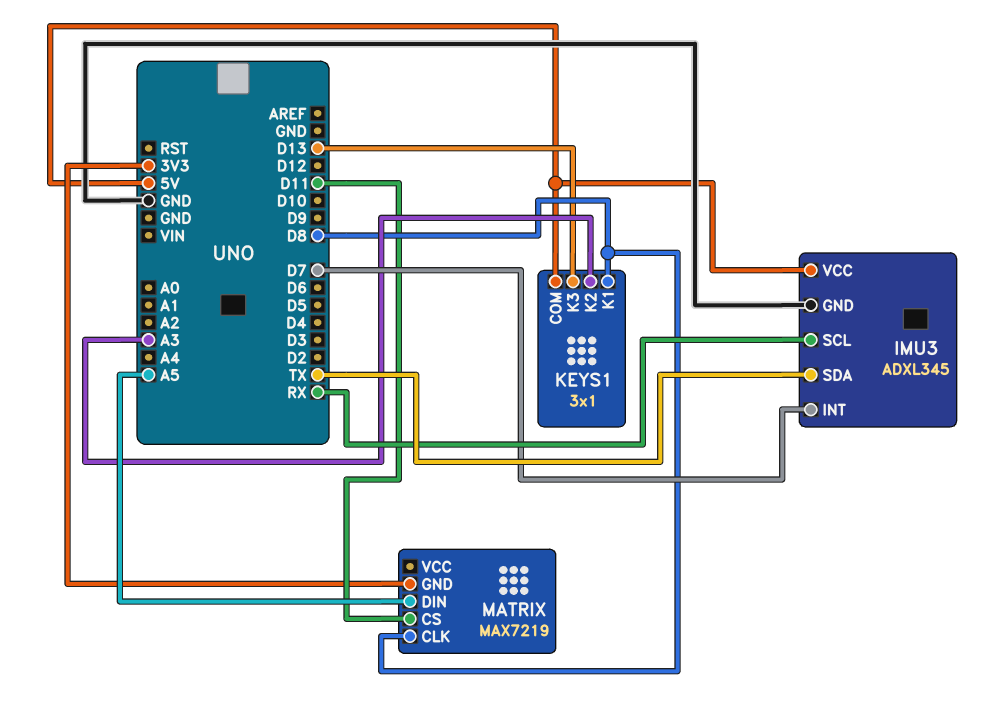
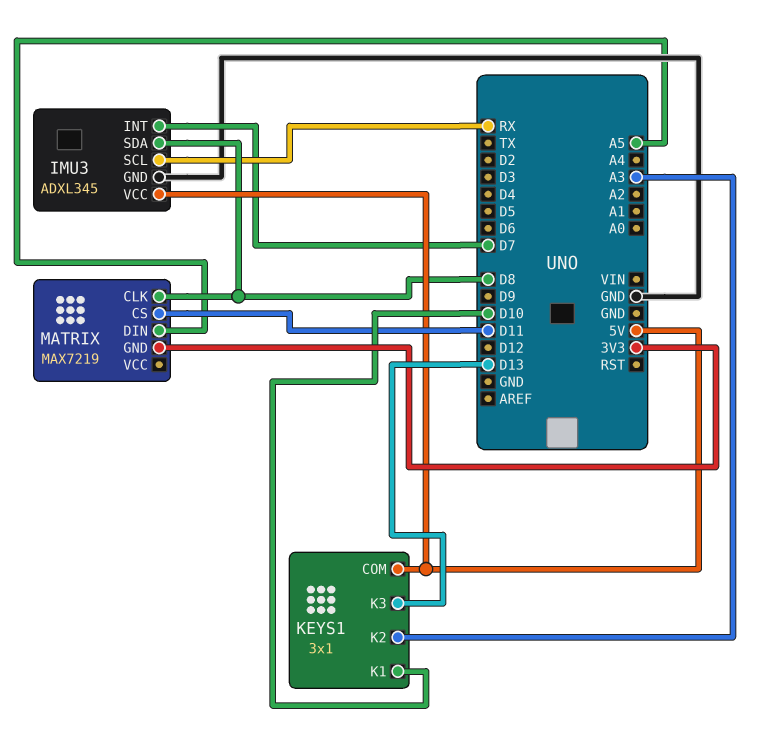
IMU3 pin SDA: TX -> D8
KEYS1 pin K1: D8 -> D10

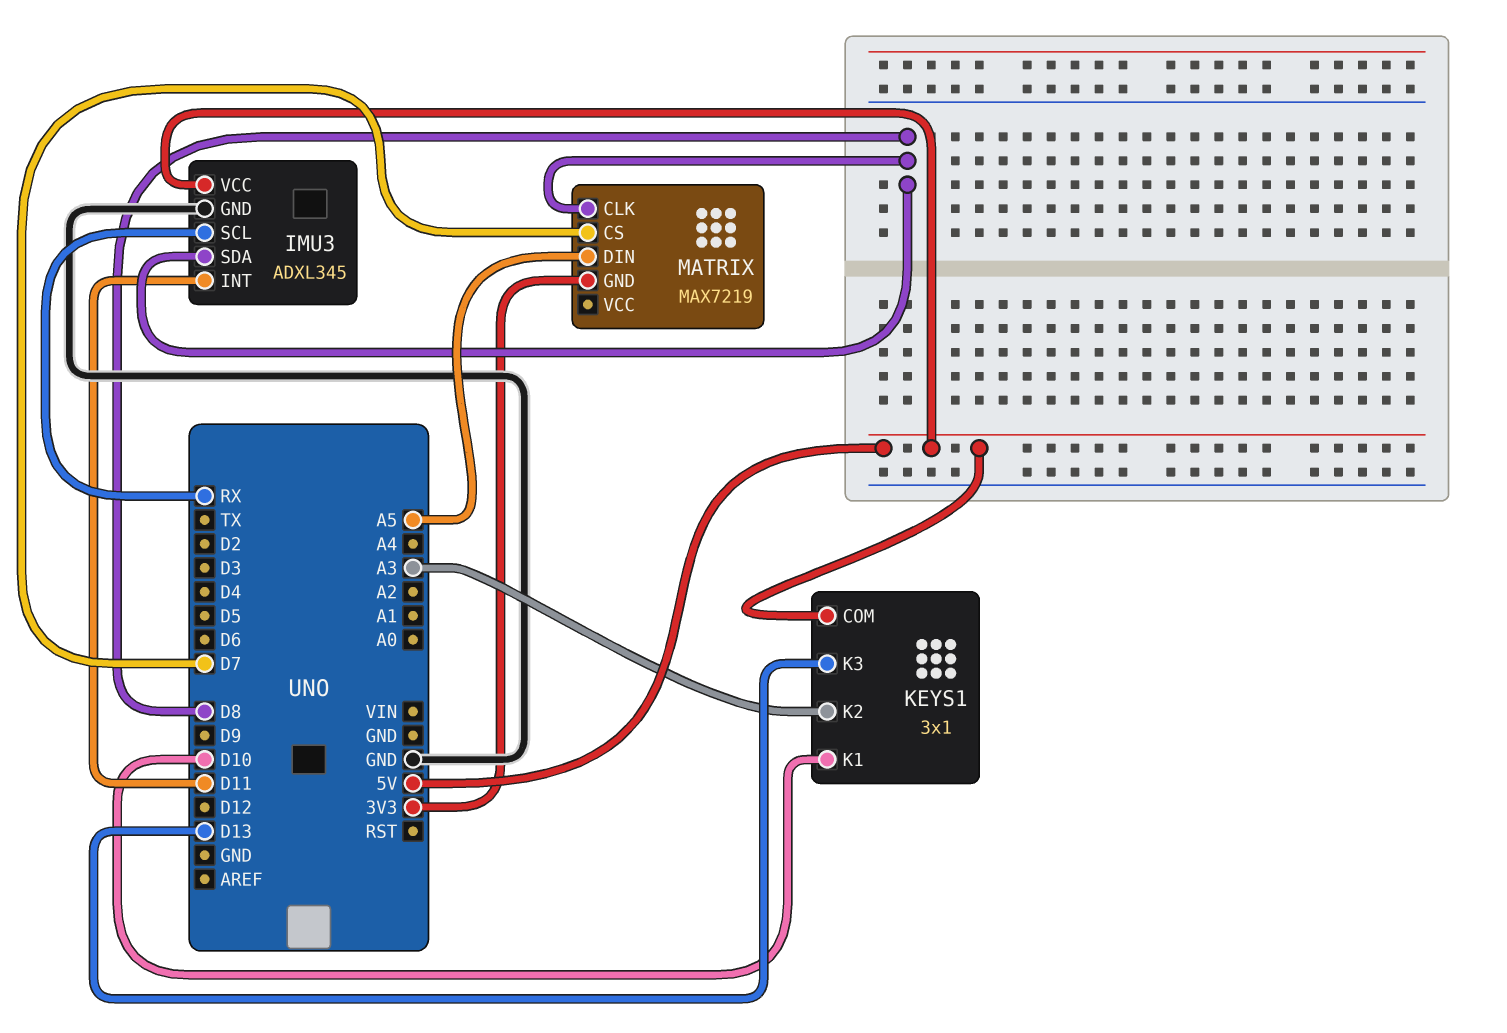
IMU3 pin INT: D7 -> D11
MATRIX pin CS: D11 -> D7

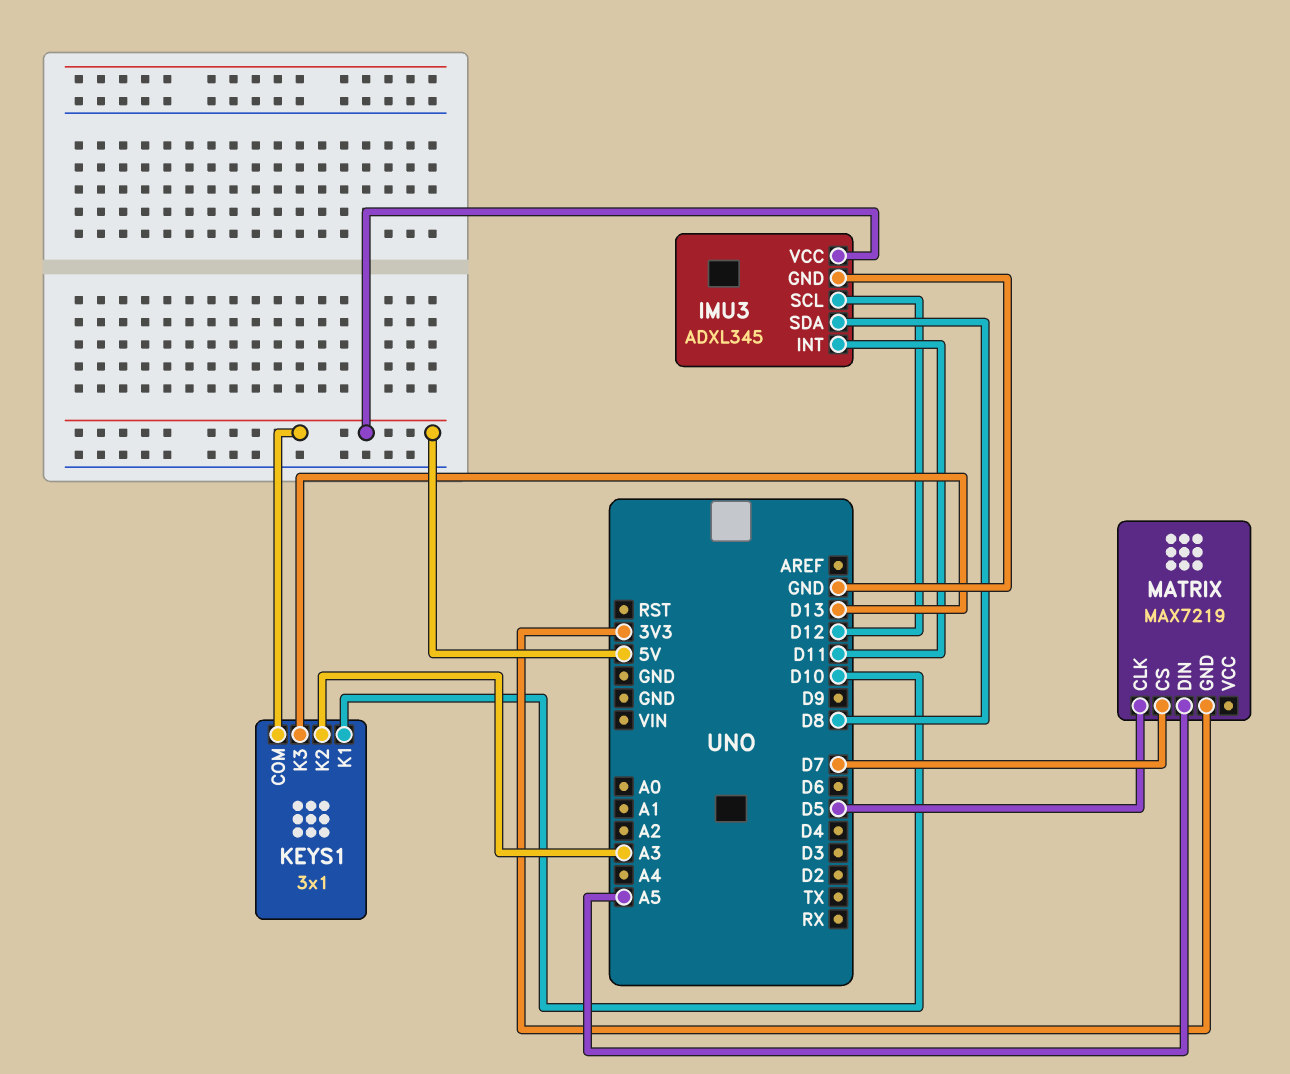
IMU3 pin SCL: RX -> D12
MATRIX pin CLK: D8 -> D5

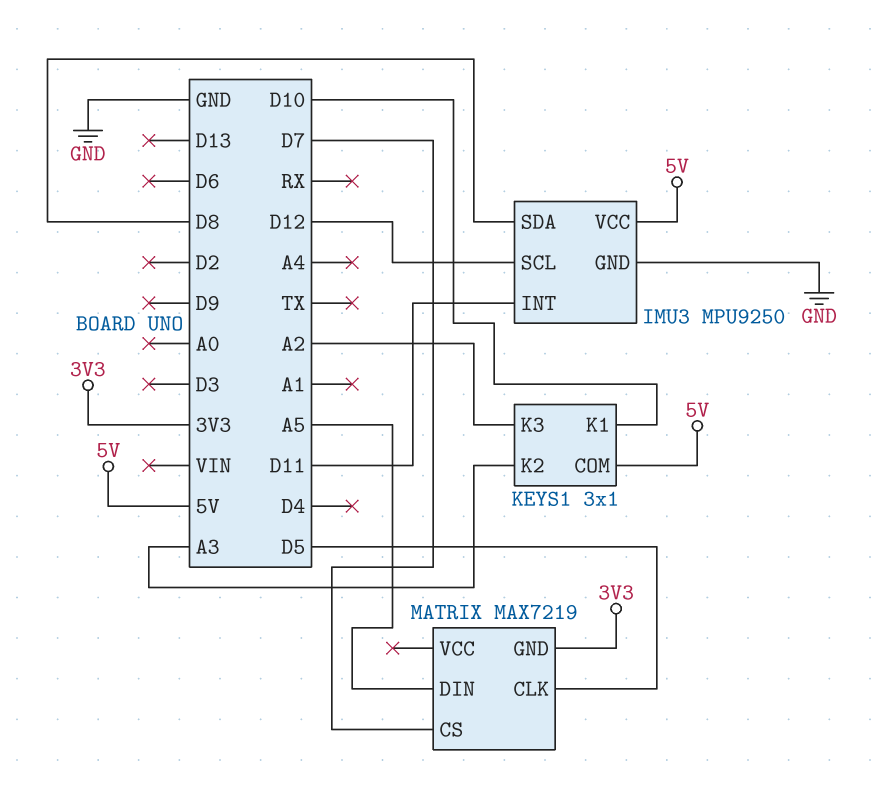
IMU3: ADXL345 -> MPU9250
KEYS1 pin K3: D13 -> A2

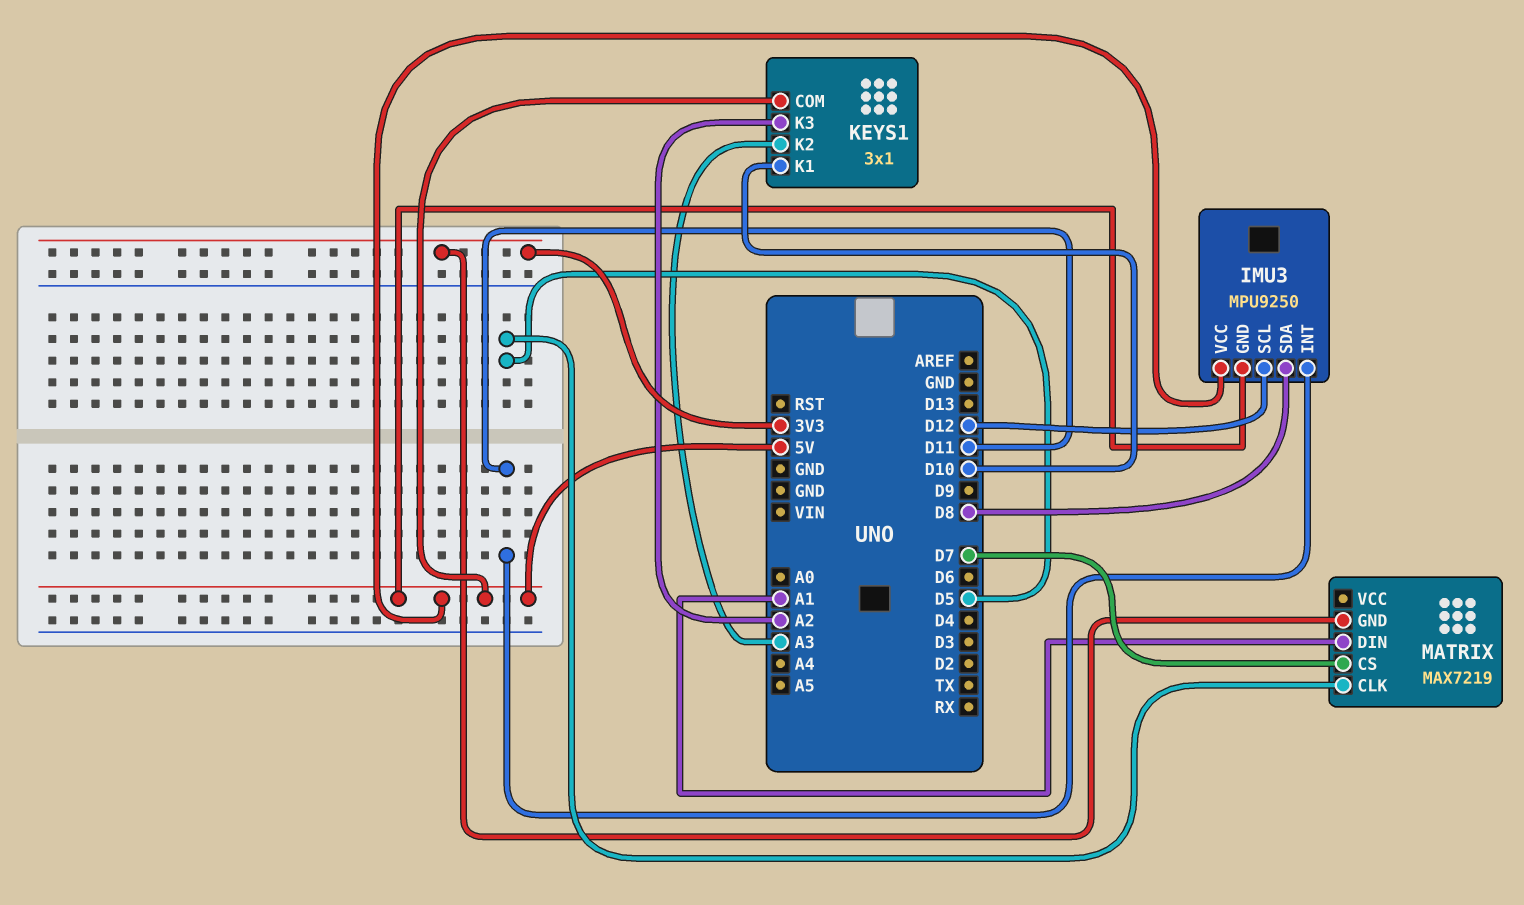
IMU3 pin GND: GND -> 5V
MATRIX pin DIN: A5 -> A1

